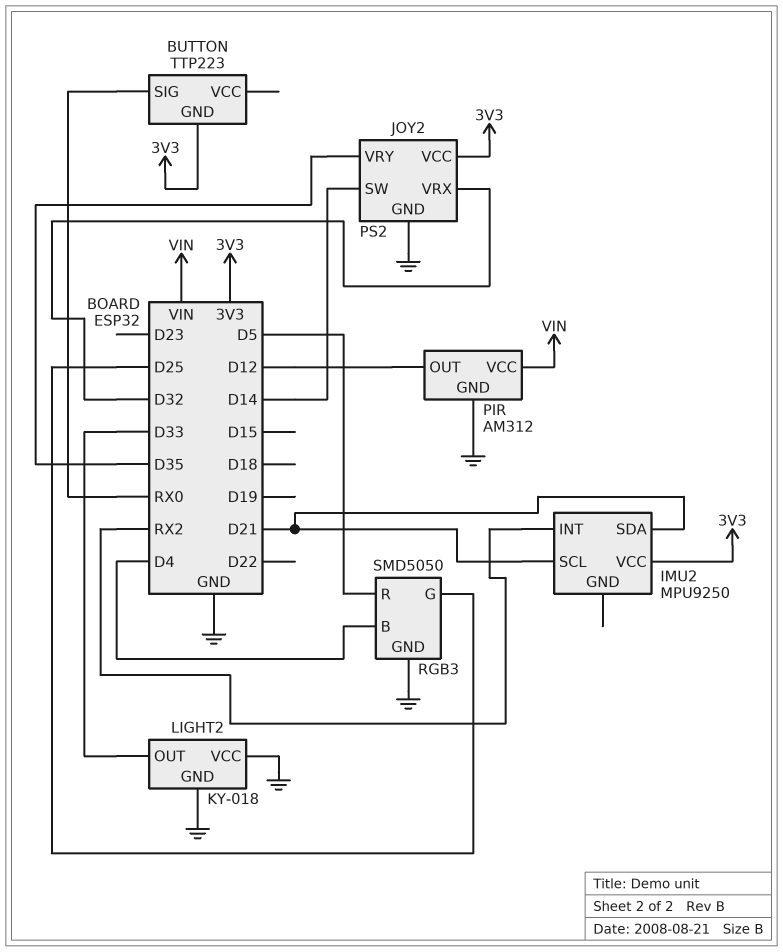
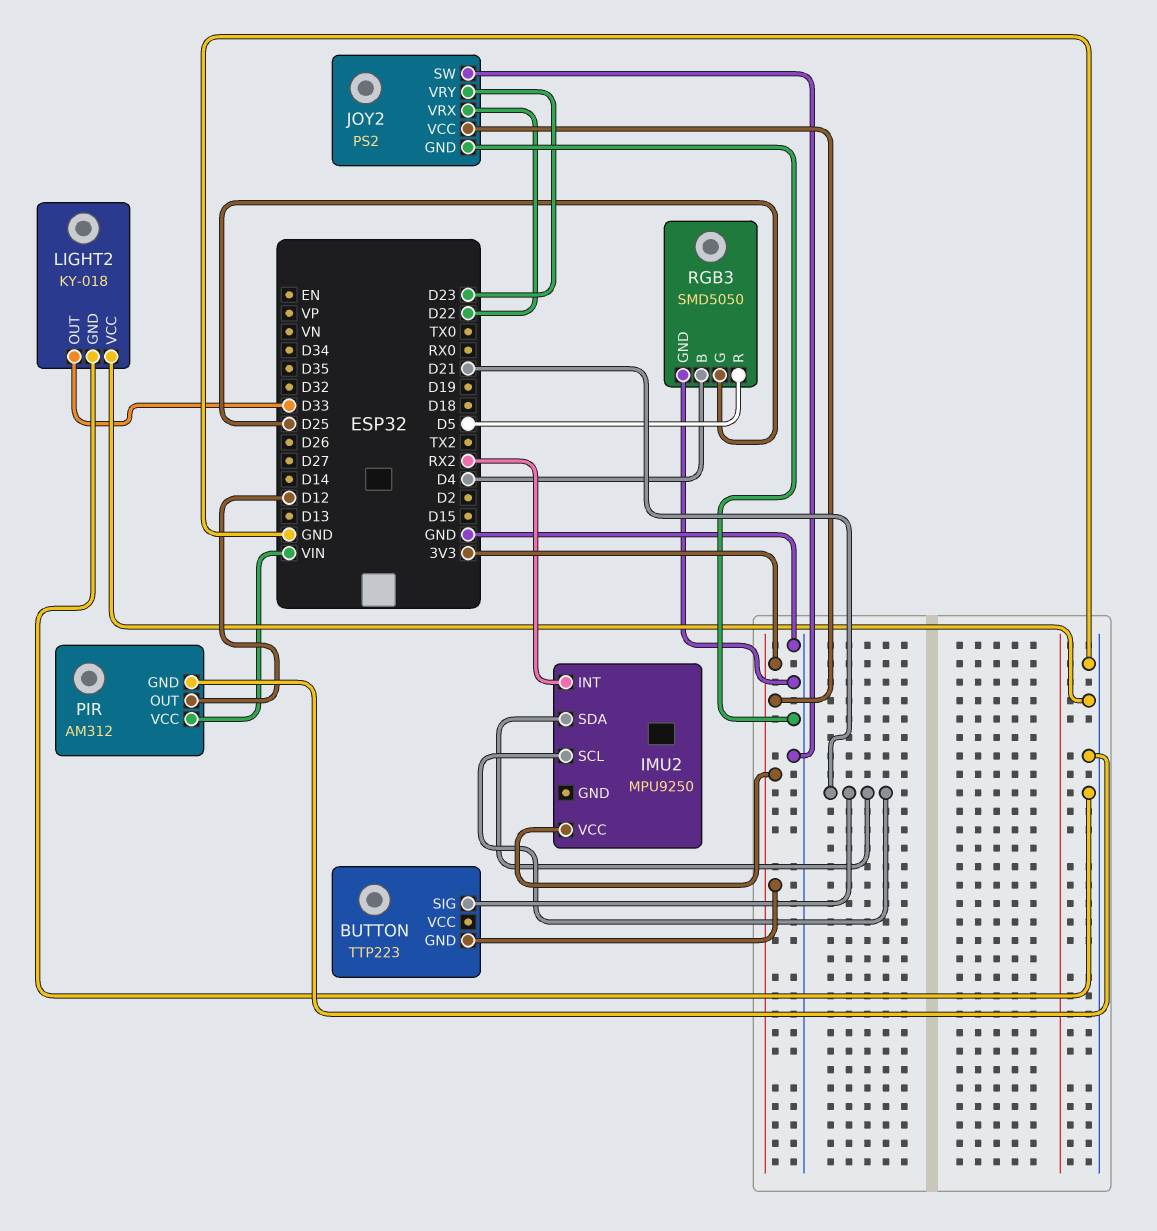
BUTTON pin SIG: RX0 -> D21
JOY2 pin SW: D14 -> GND
JOY2 pin VRX: D32 -> D22
JOY2 pin VRY: D35 -> D23

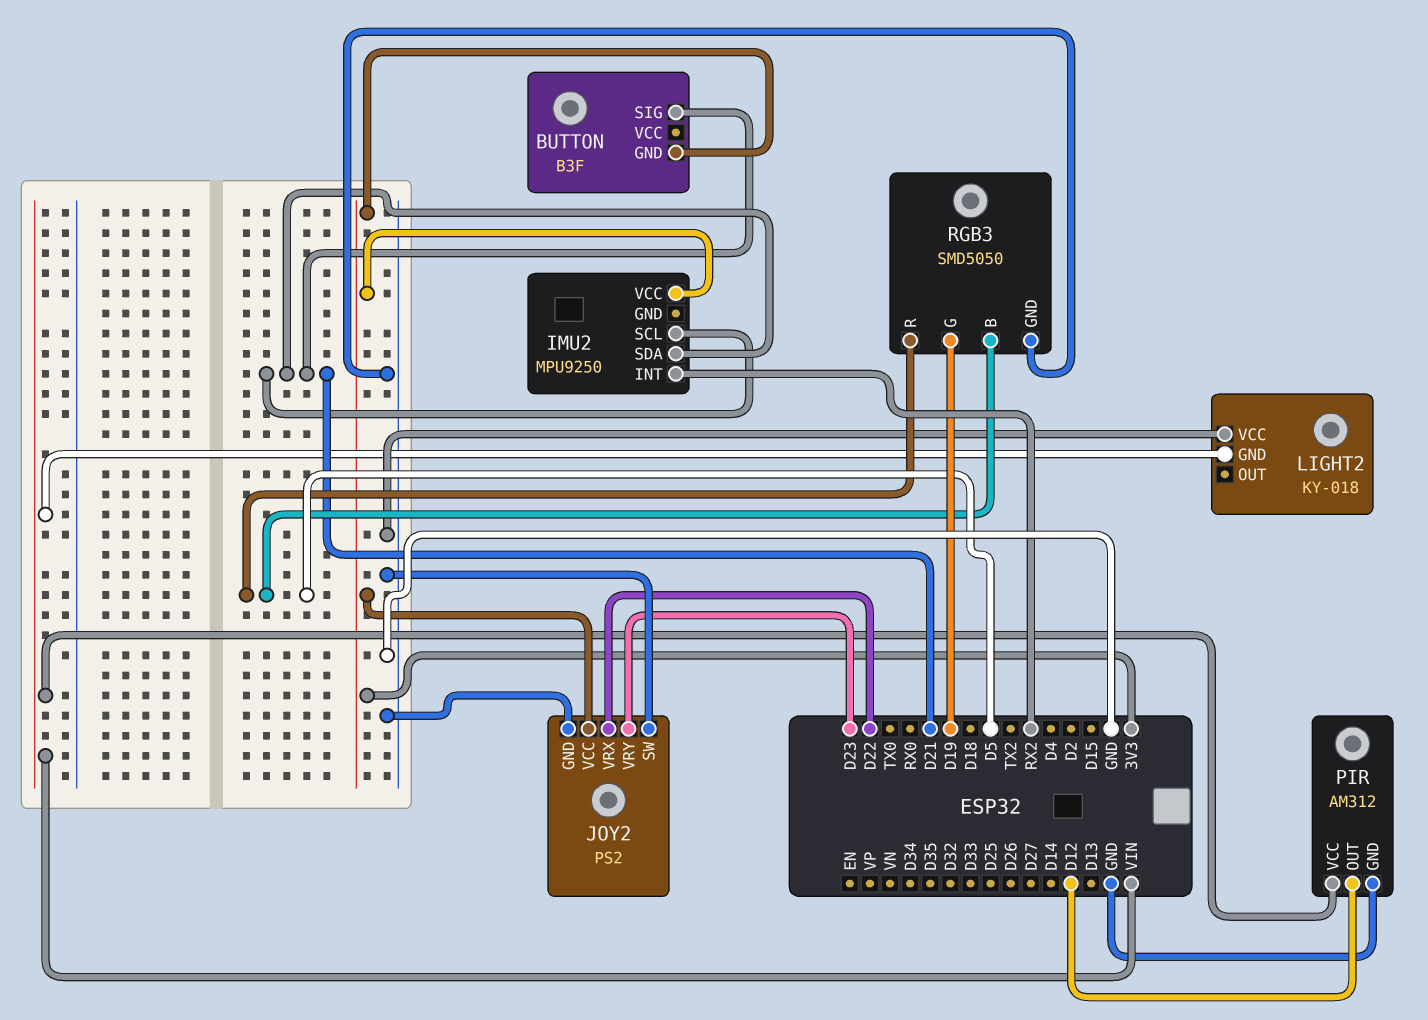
BUTTON: TTP223 -> B3F
LIGHT2 pin GND: GND -> VIN
LIGHT2 pin OUT: D33 -> none
RGB3 pin B: D4 -> D5
RGB3 pin G: D25 -> D19

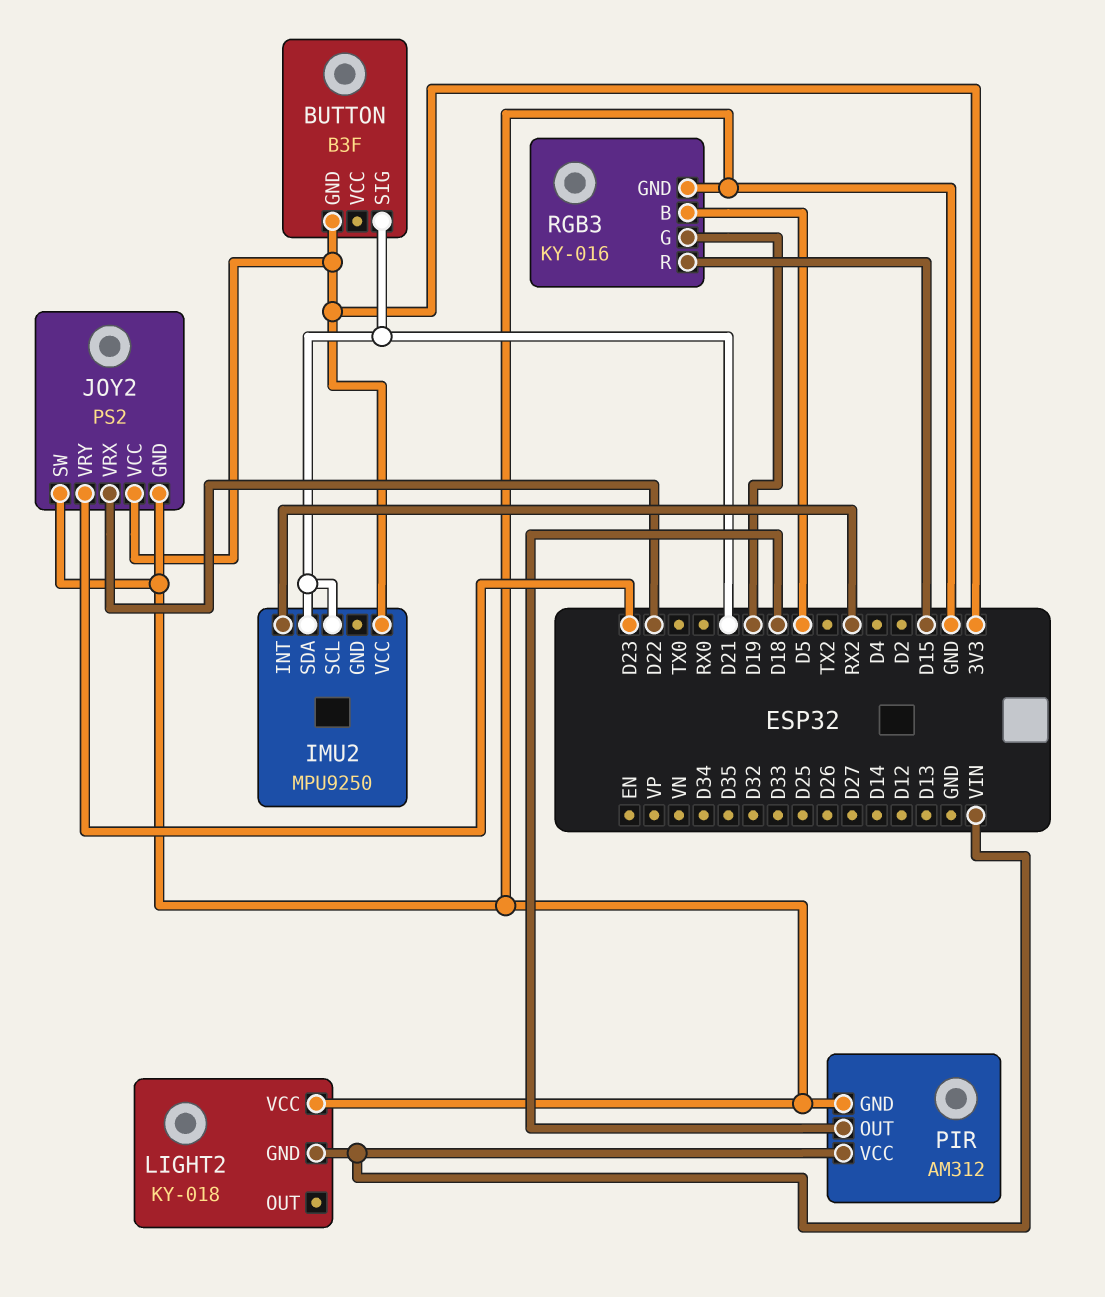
PIR pin OUT: D12 -> D18
RGB3: SMD5050 -> KY-016
RGB3 pin R: D5 -> D15

